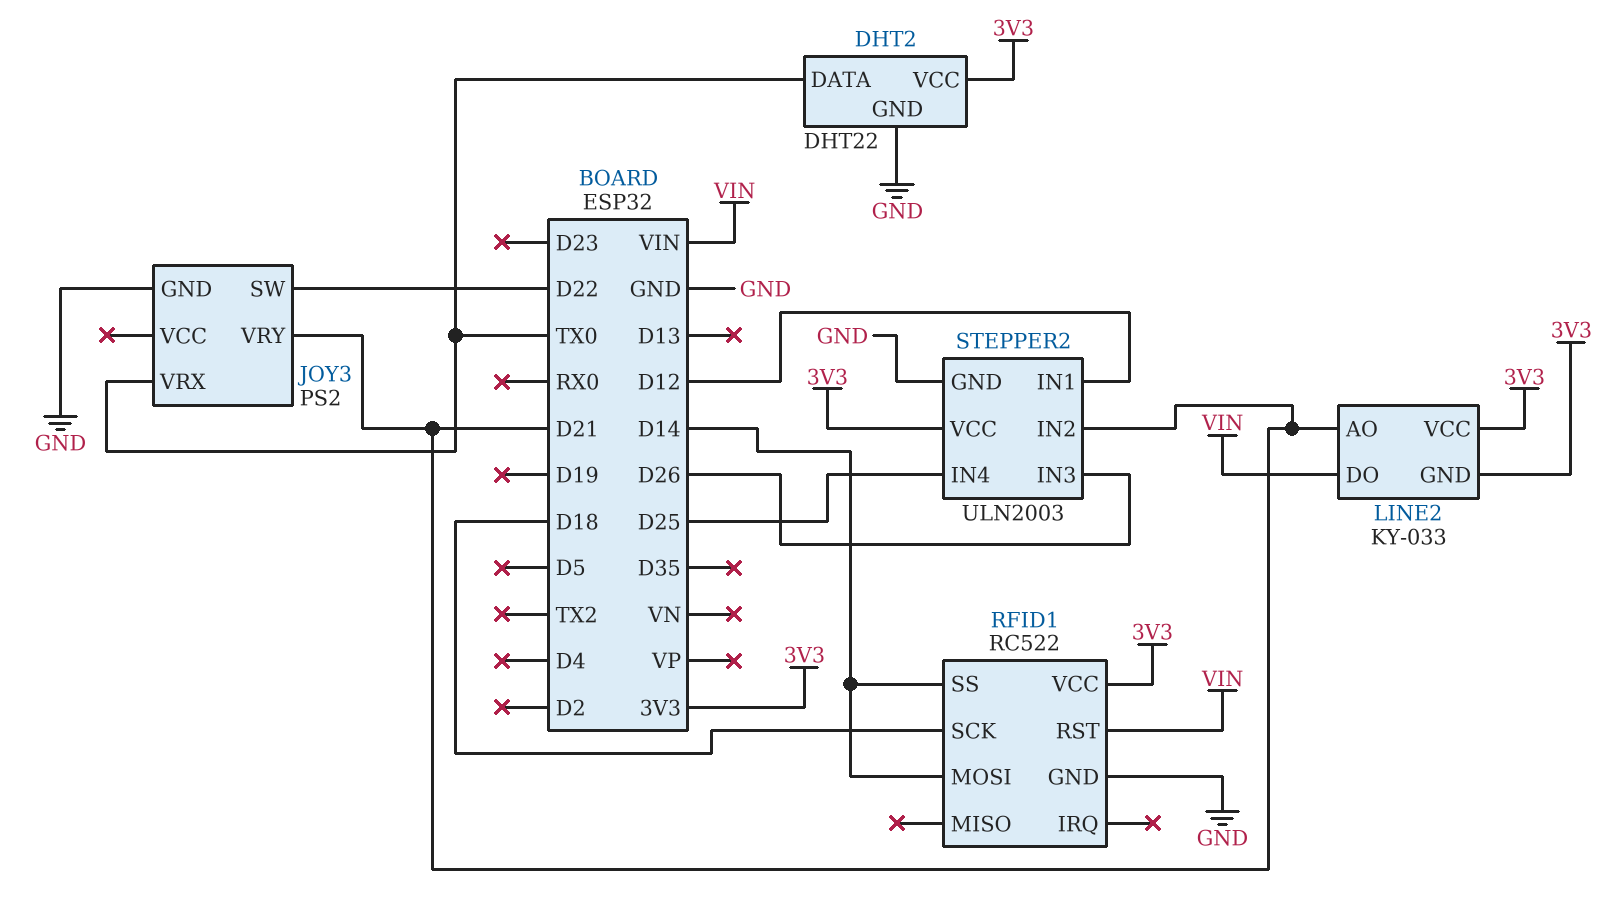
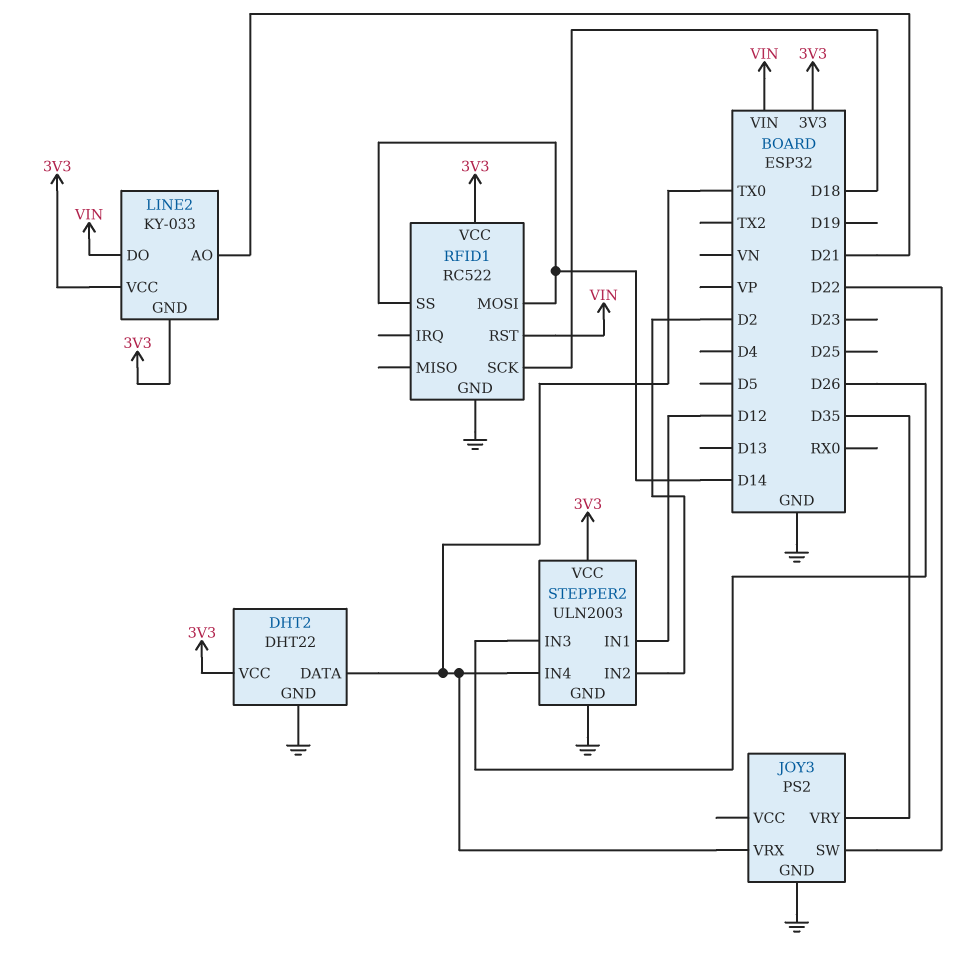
JOY3 pin VRY: D21 -> D35
STEPPER2 pin IN2: D21 -> D2
STEPPER2 pin IN4: D25 -> TX0

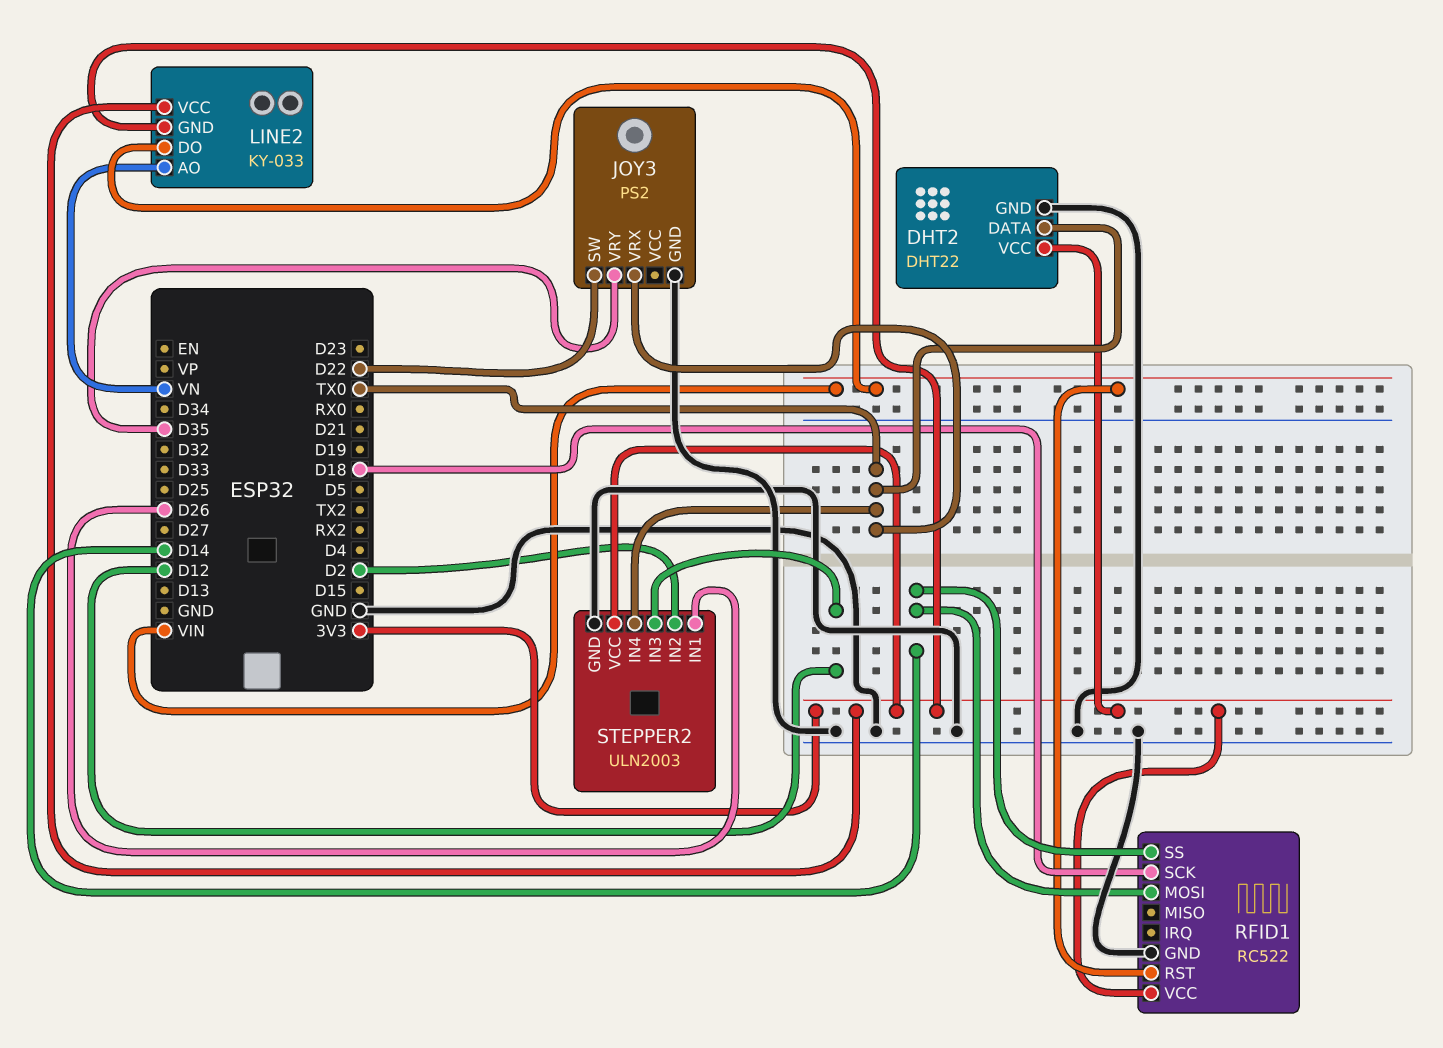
LINE2 pin AO: D21 -> VN
STEPPER2 pin IN1: D12 -> D26
STEPPER2 pin IN3: D26 -> D12

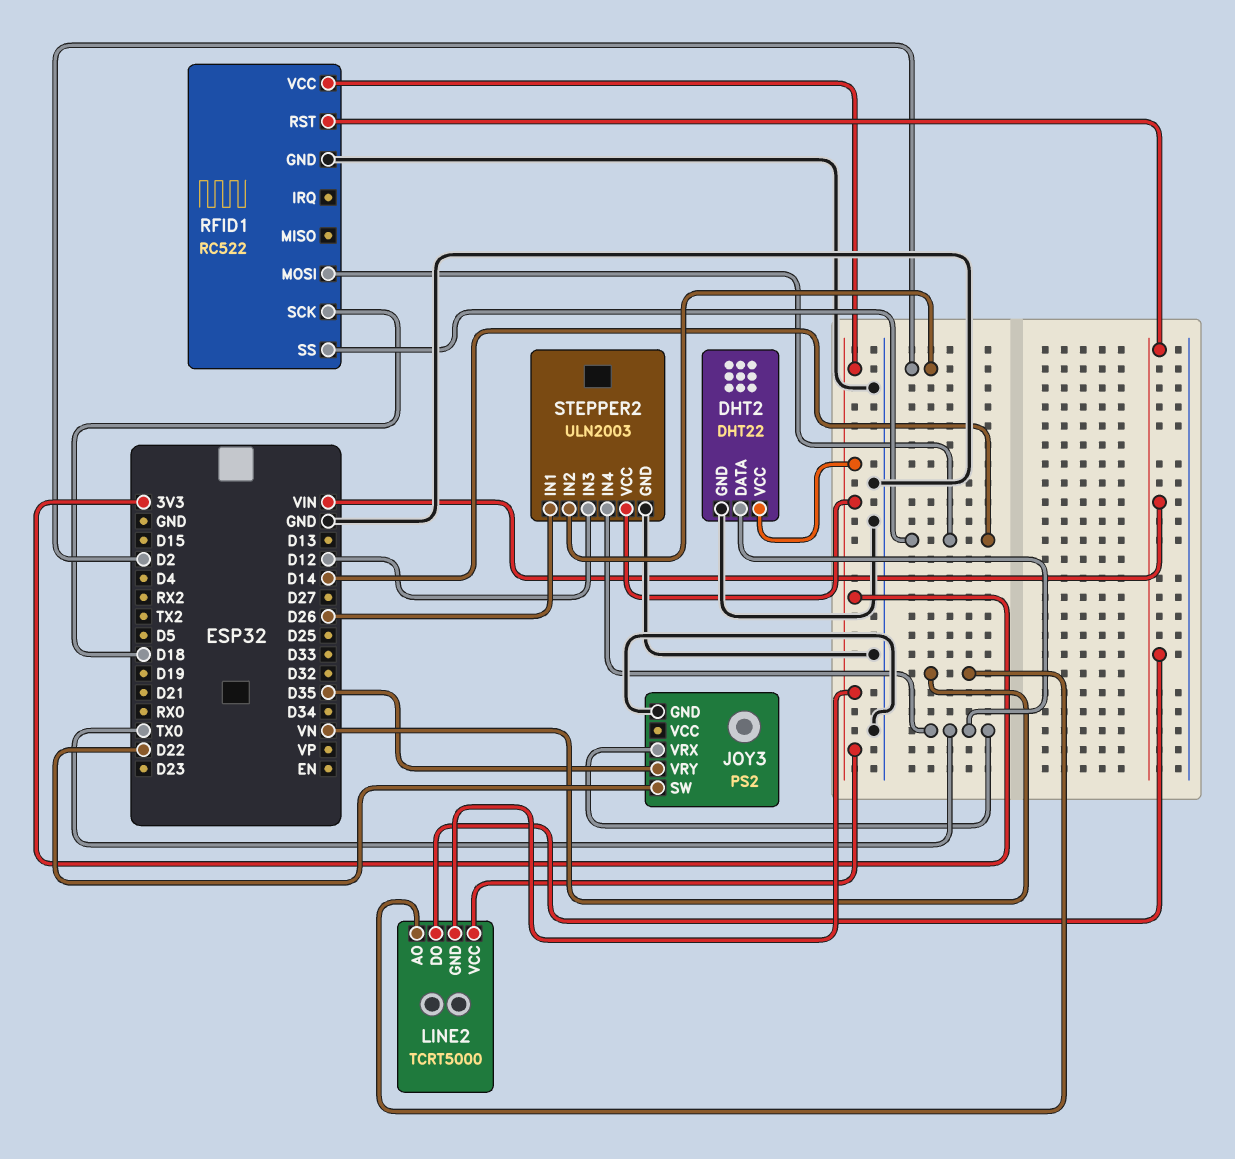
LINE2: KY-033 -> TCRT5000

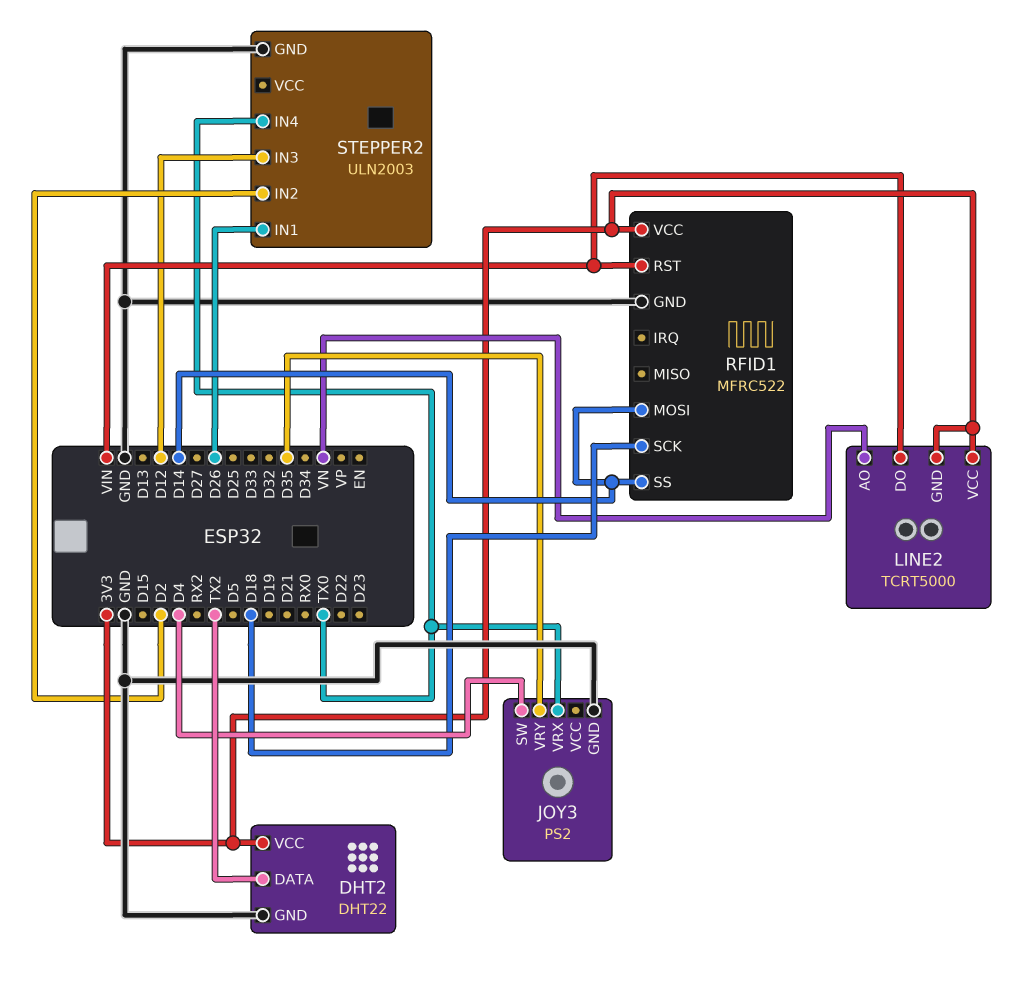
DHT2 pin DATA: TX0 -> TX2
JOY3 pin SW: D22 -> D4
RFID1: RC522 -> MFRC522
STEPPER2 pin VCC: 3V3 -> none

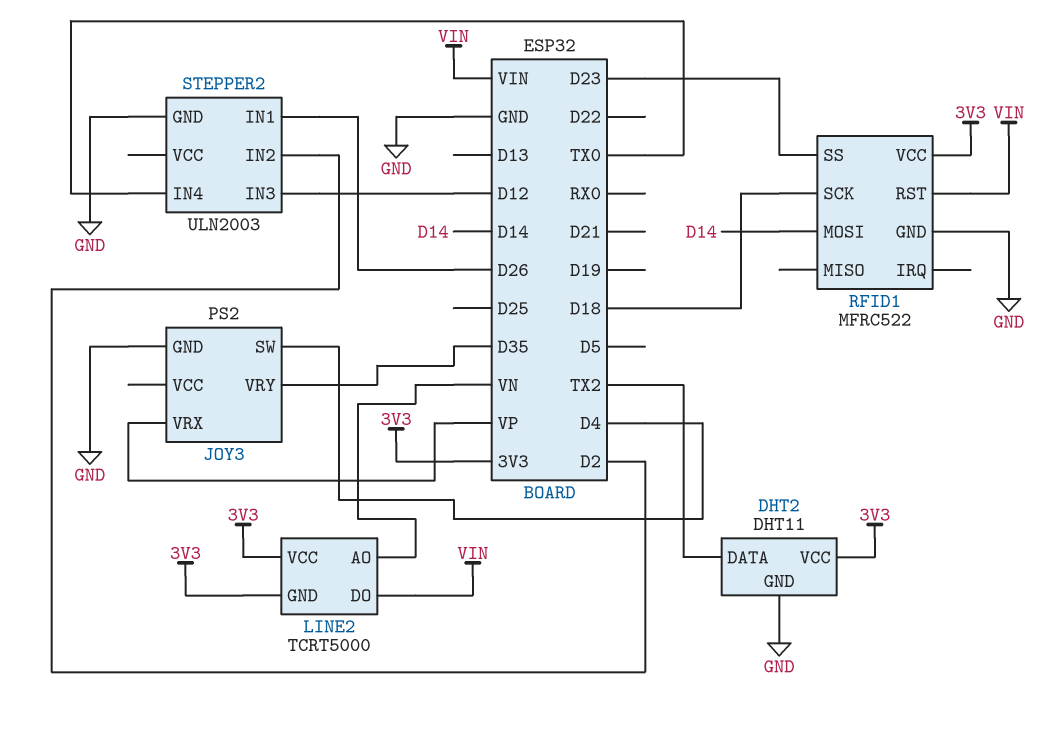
DHT2: DHT22 -> DHT11
JOY3 pin VRX: TX0 -> VP
RFID1 pin SS: D14 -> D23

